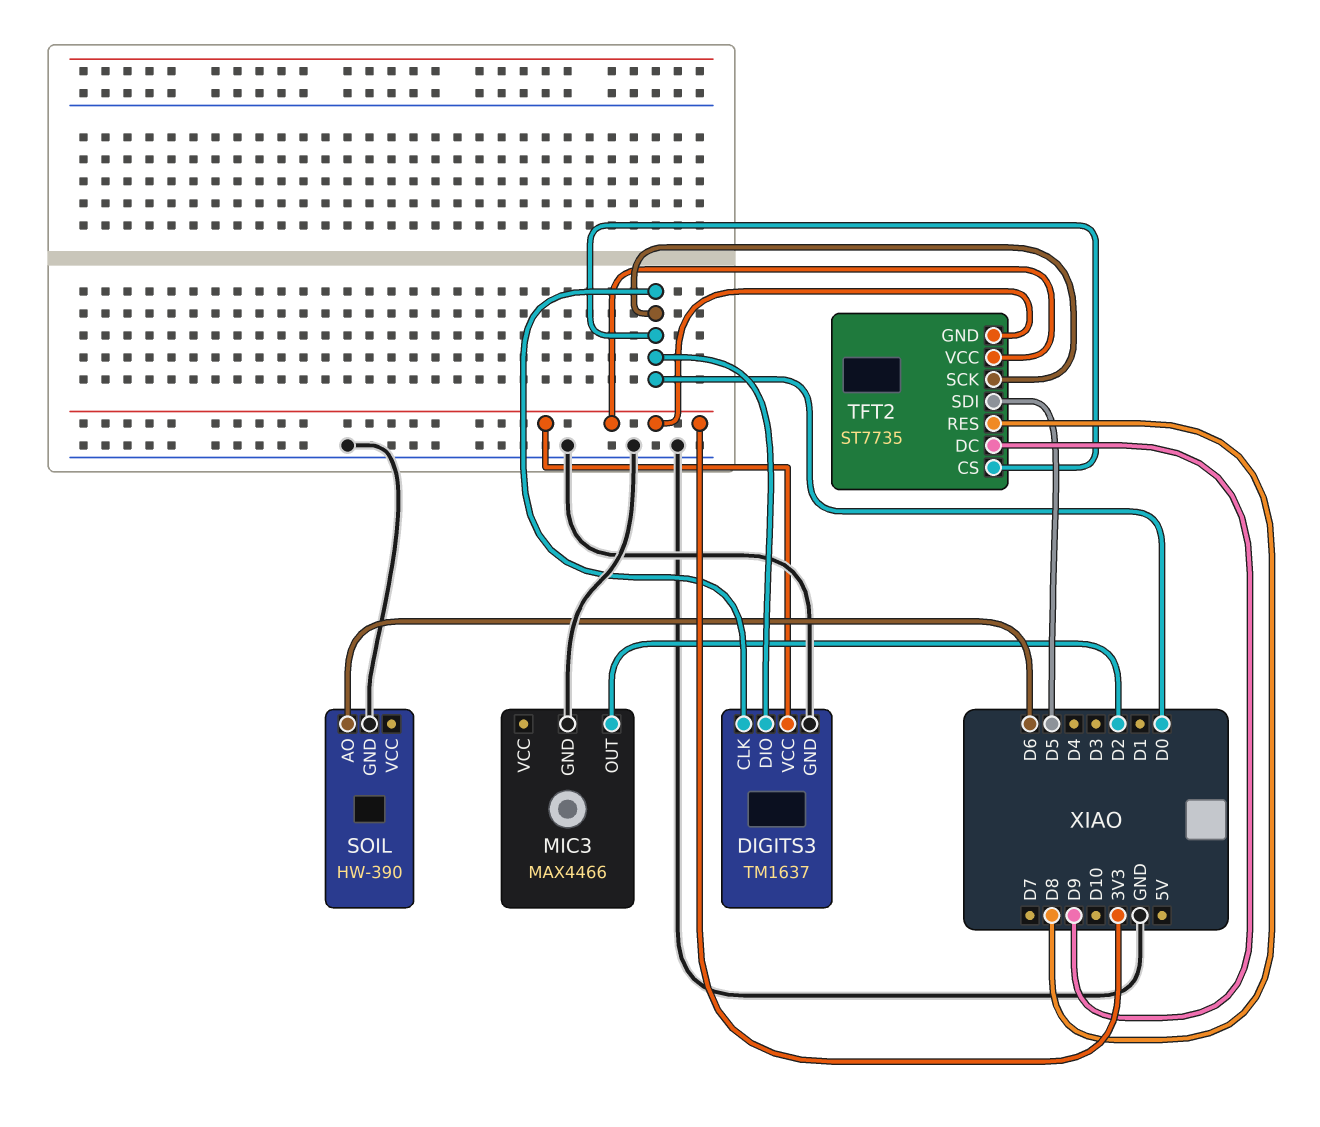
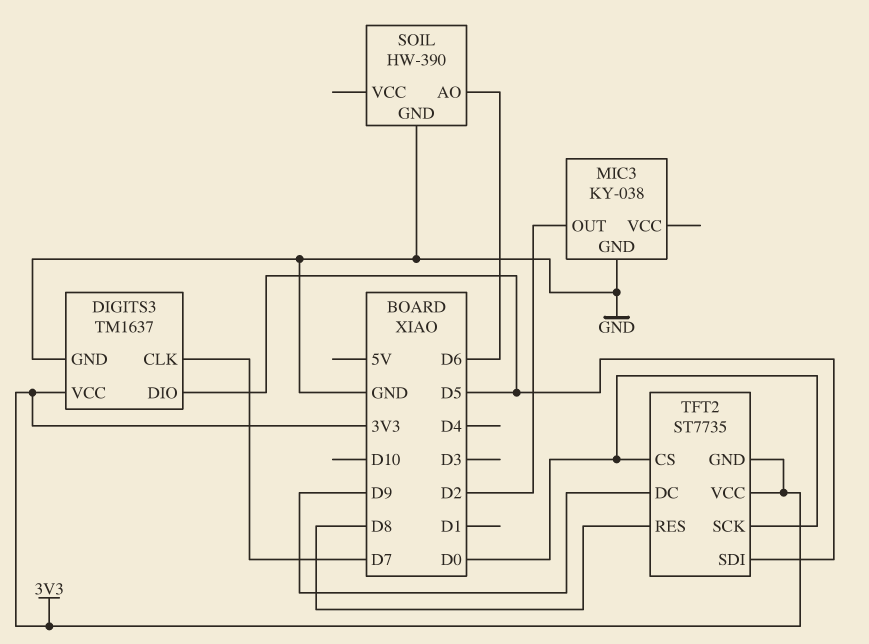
DIGITS3 pin CLK: D0 -> D7
DIGITS3 pin DIO: D0 -> D5
MIC3: MAX4466 -> KY-038

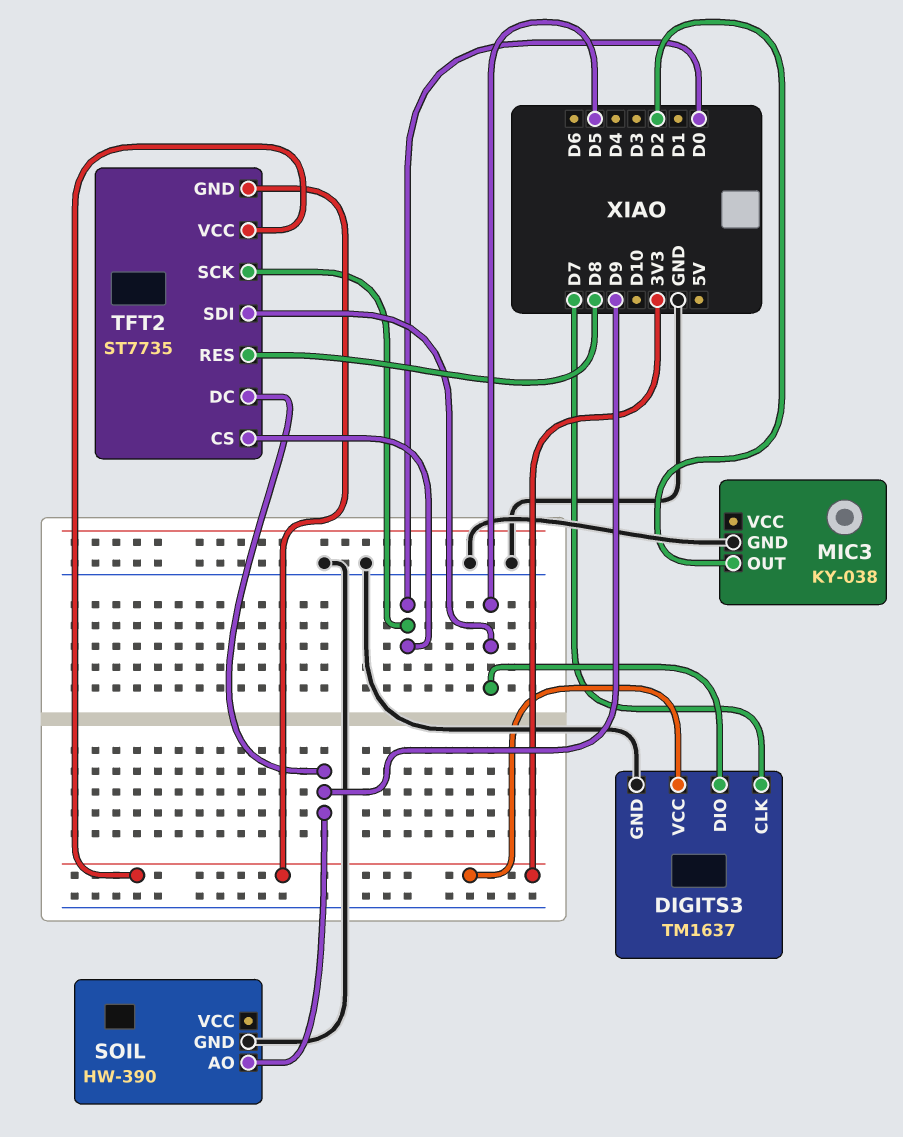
SOIL pin AO: D6 -> D9

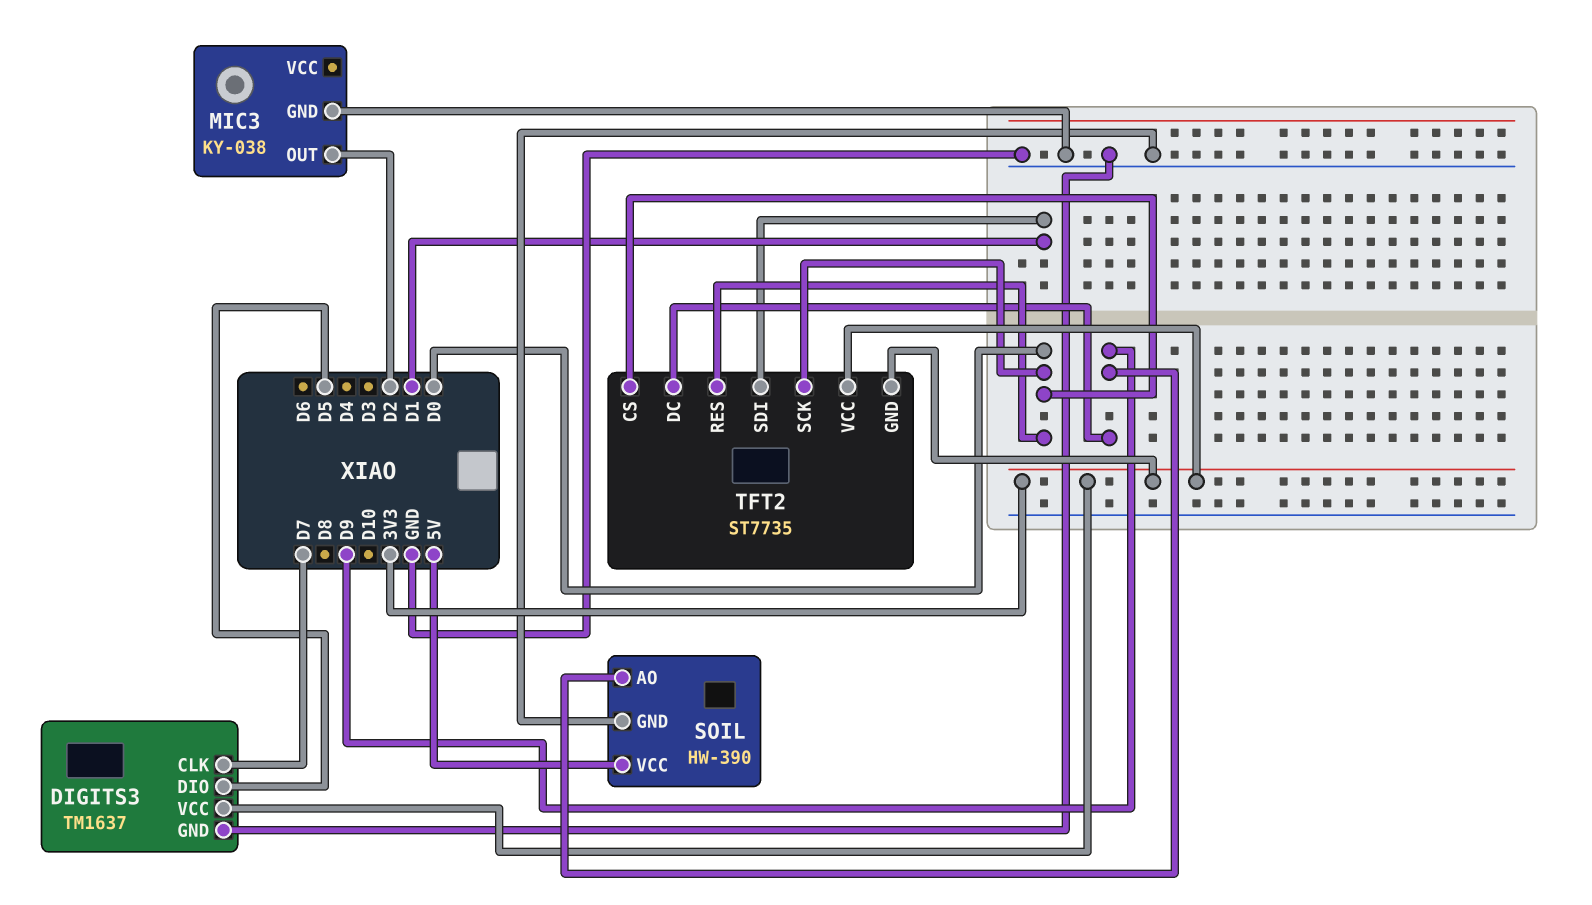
SOIL pin VCC: none -> 5V
TFT2 pin RES: D8 -> D0
TFT2 pin SDI: D5 -> D1

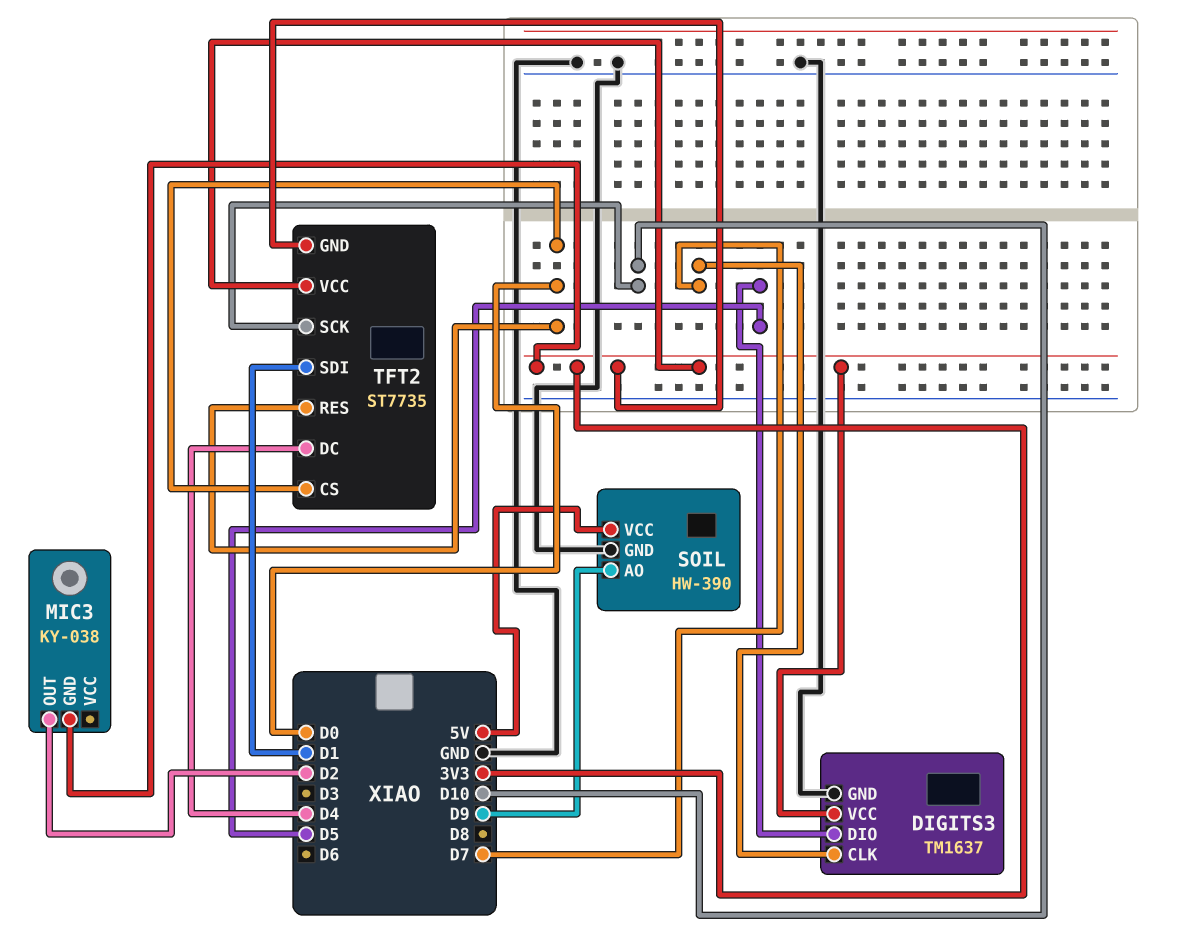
MIC3 pin GND: GND -> 3V3
TFT2 pin DC: D9 -> D4
TFT2 pin SCK: D0 -> D10

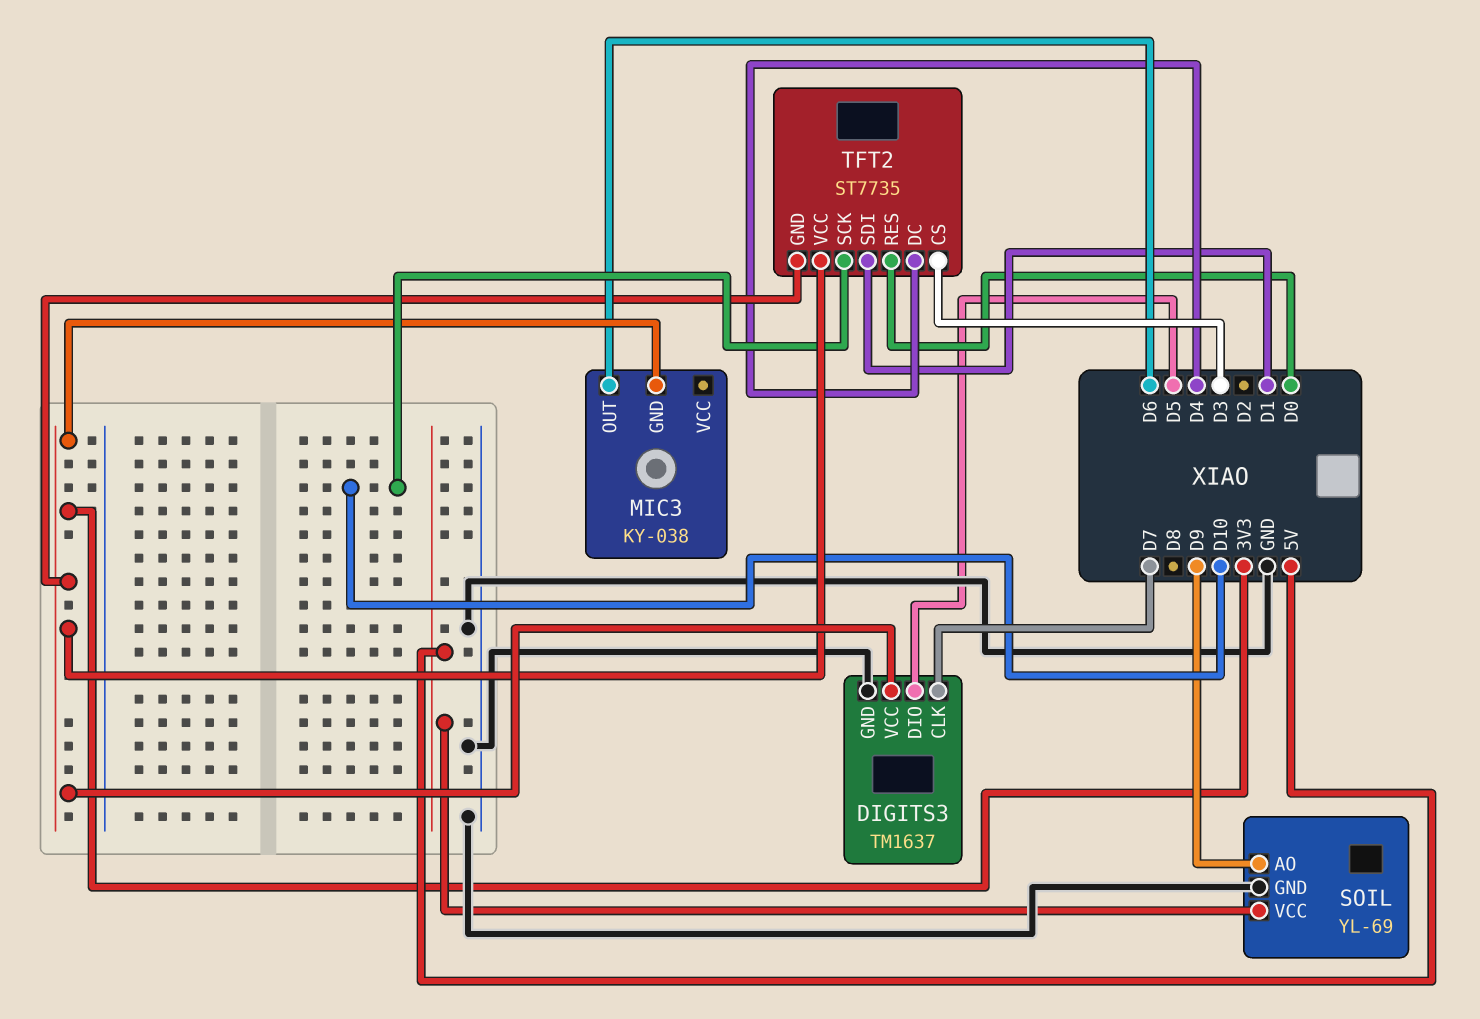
MIC3 pin OUT: D2 -> D6
SOIL: HW-390 -> YL-69
TFT2 pin CS: D0 -> D3

